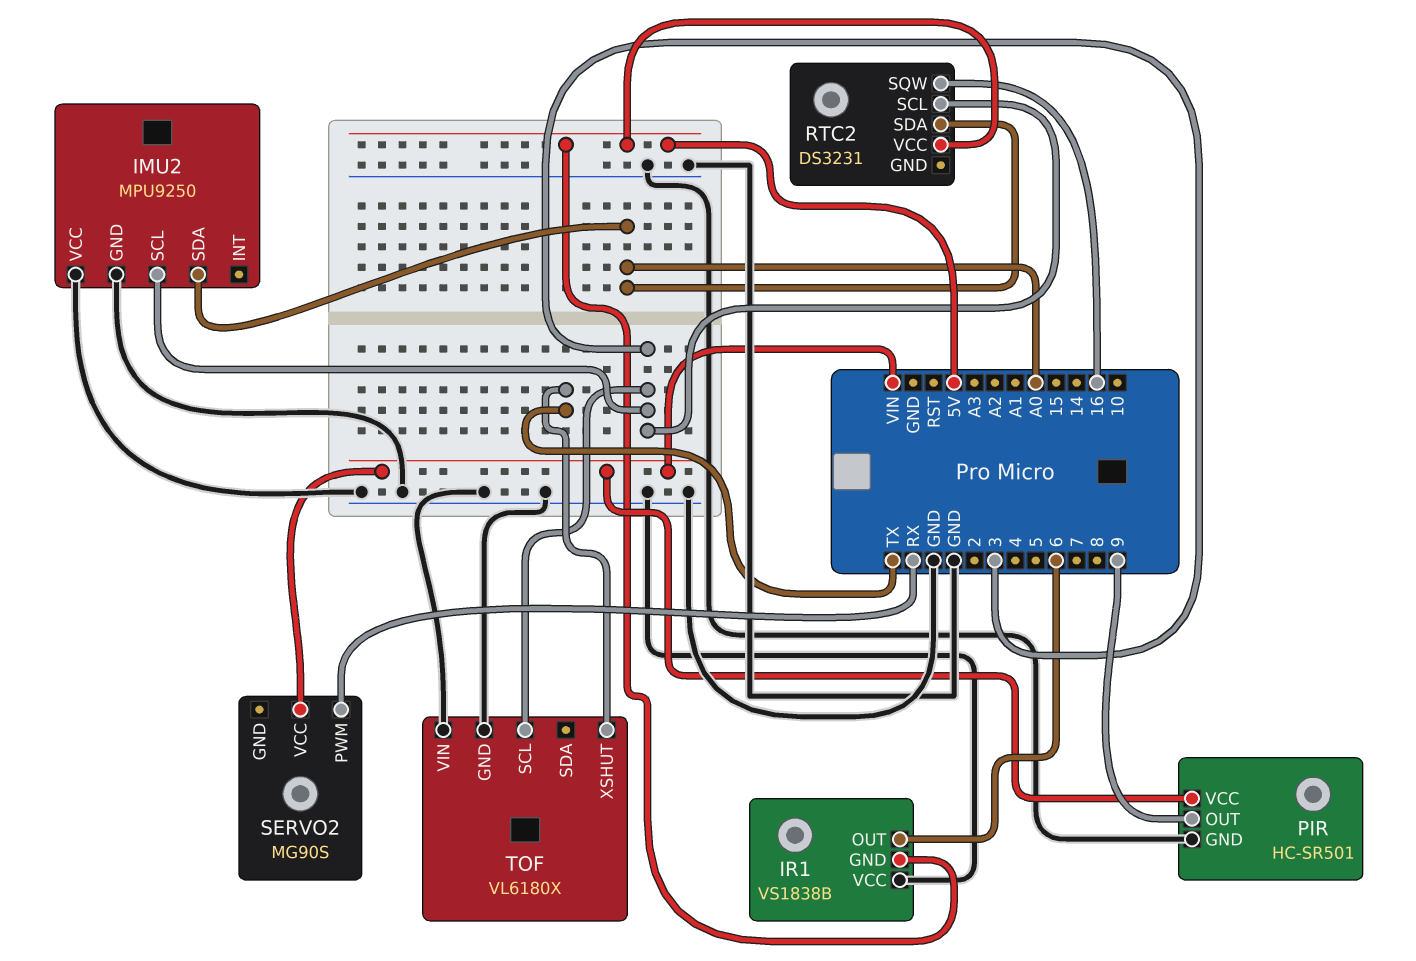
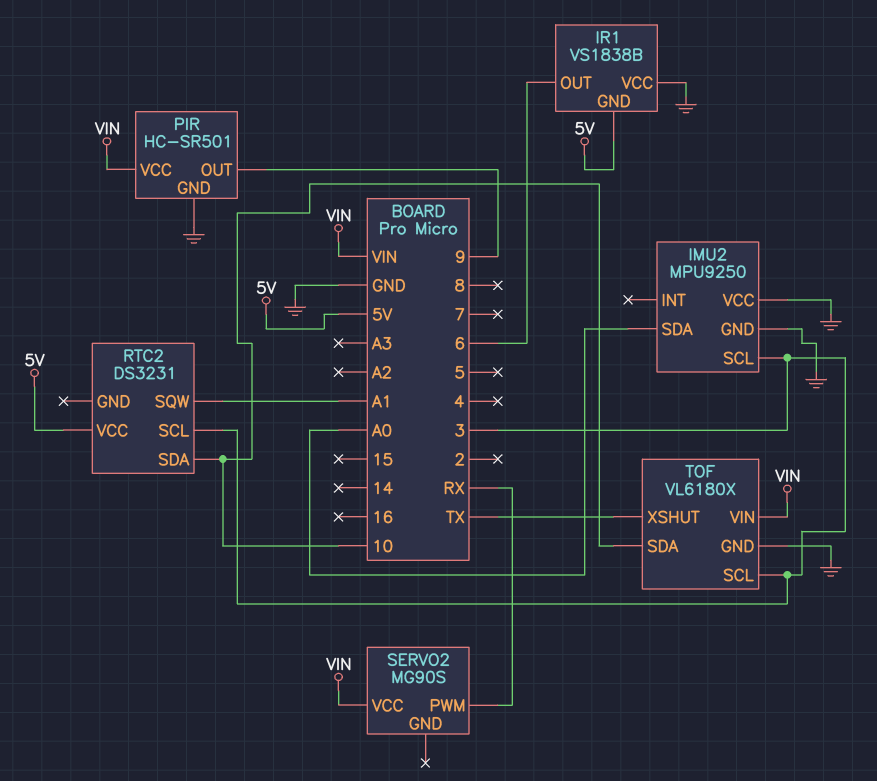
RTC2 pin SDA: A0 -> 10
RTC2 pin SQW: 16 -> A1
TOF pin SDA: none -> 10
TOF pin VIN: GND -> VIN

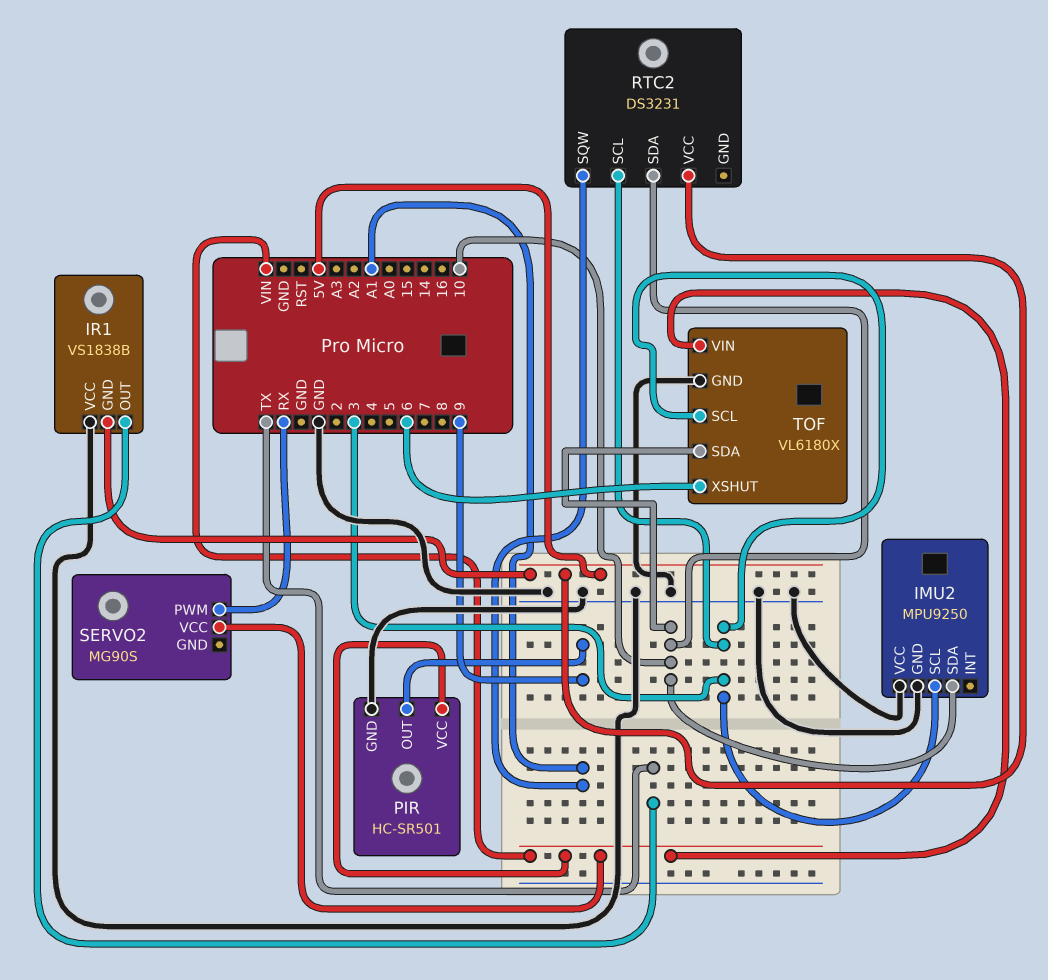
IMU2 pin SDA: A0 -> 10
IR1 pin OUT: 6 -> TX
TOF pin XSHUT: TX -> 6

